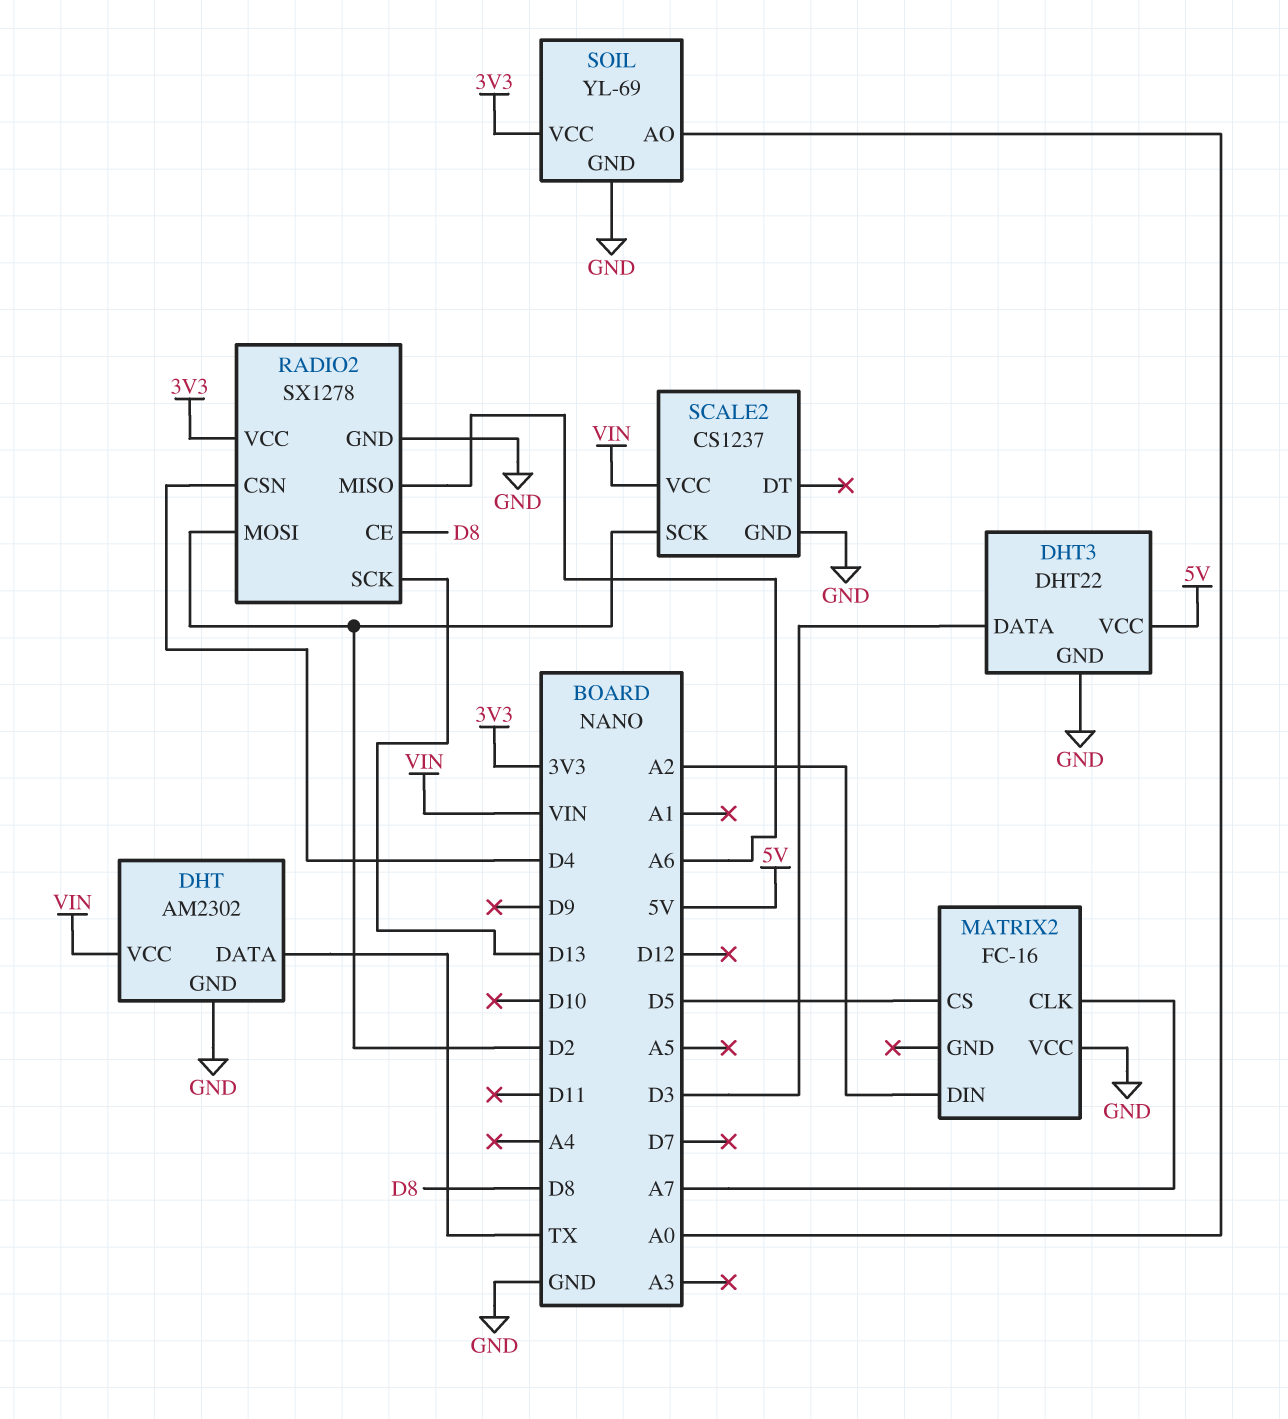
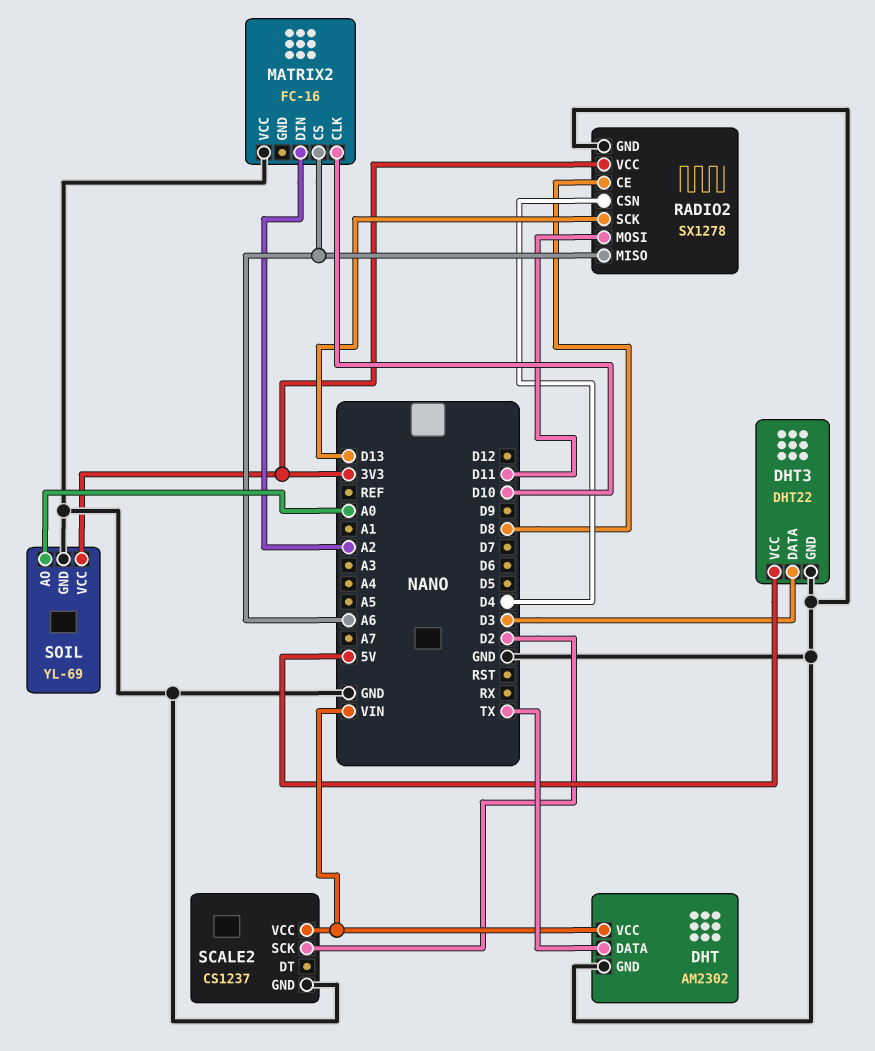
MATRIX2 pin CLK: A7 -> D10
MATRIX2 pin CS: D5 -> A6
RADIO2 pin MOSI: D2 -> D11

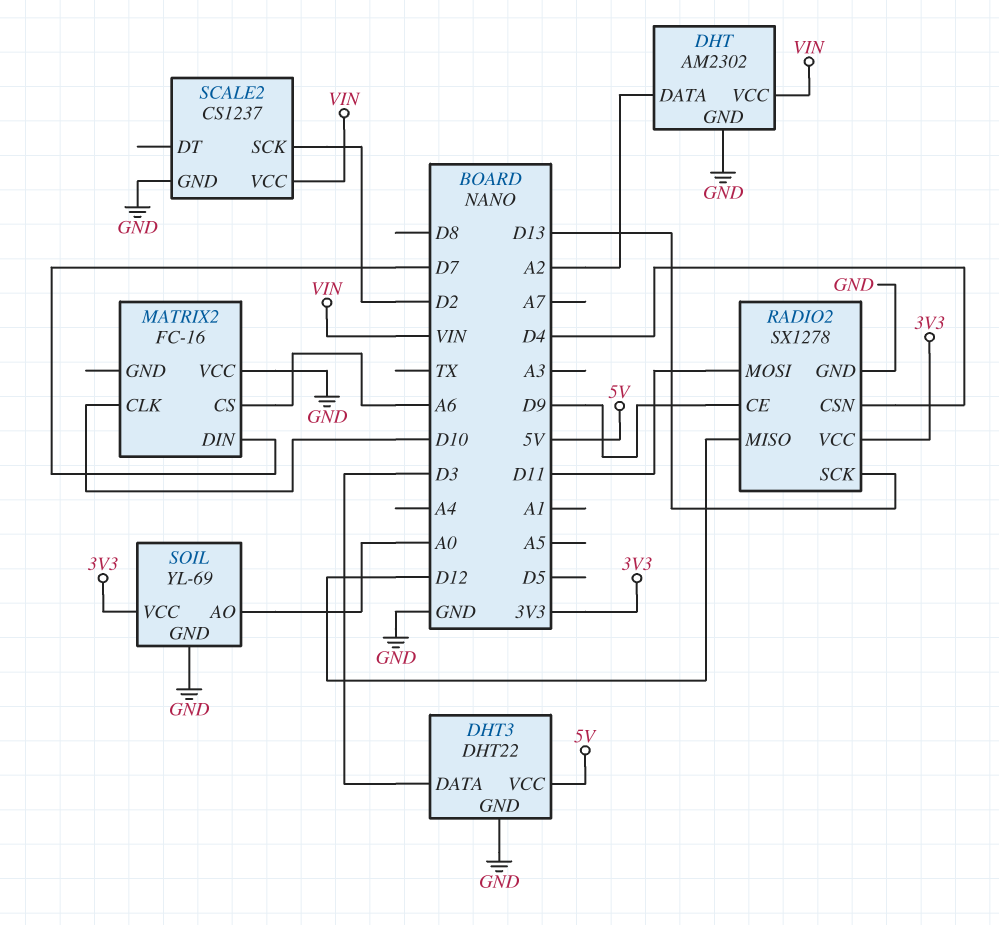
DHT pin DATA: TX -> A2
MATRIX2 pin DIN: A2 -> D7
RADIO2 pin CE: D8 -> D9
RADIO2 pin MISO: A6 -> D12

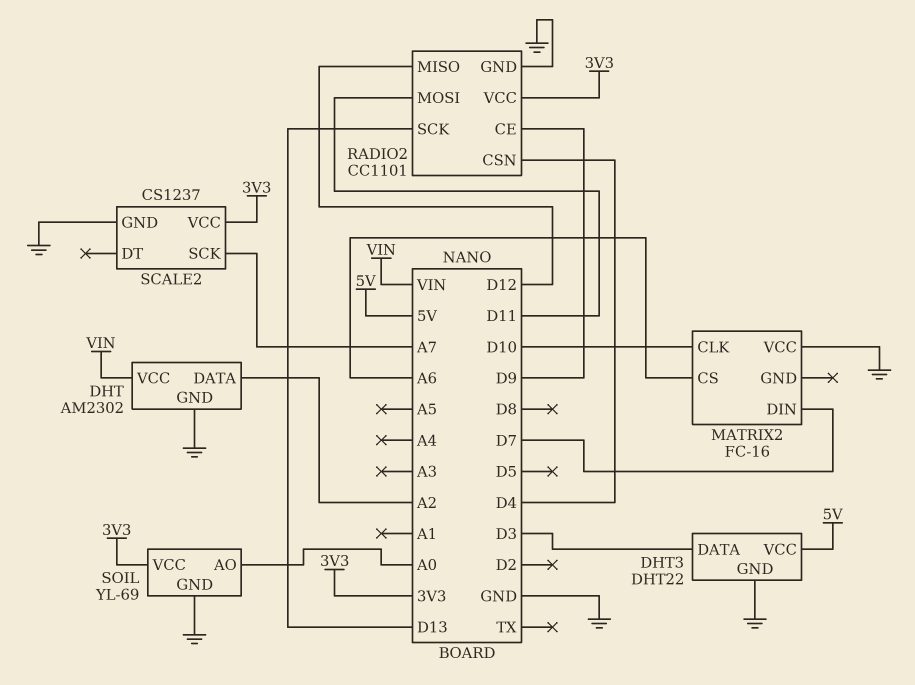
RADIO2: SX1278 -> CC1101
SCALE2 pin SCK: D2 -> A7
SCALE2 pin VCC: VIN -> 3V3

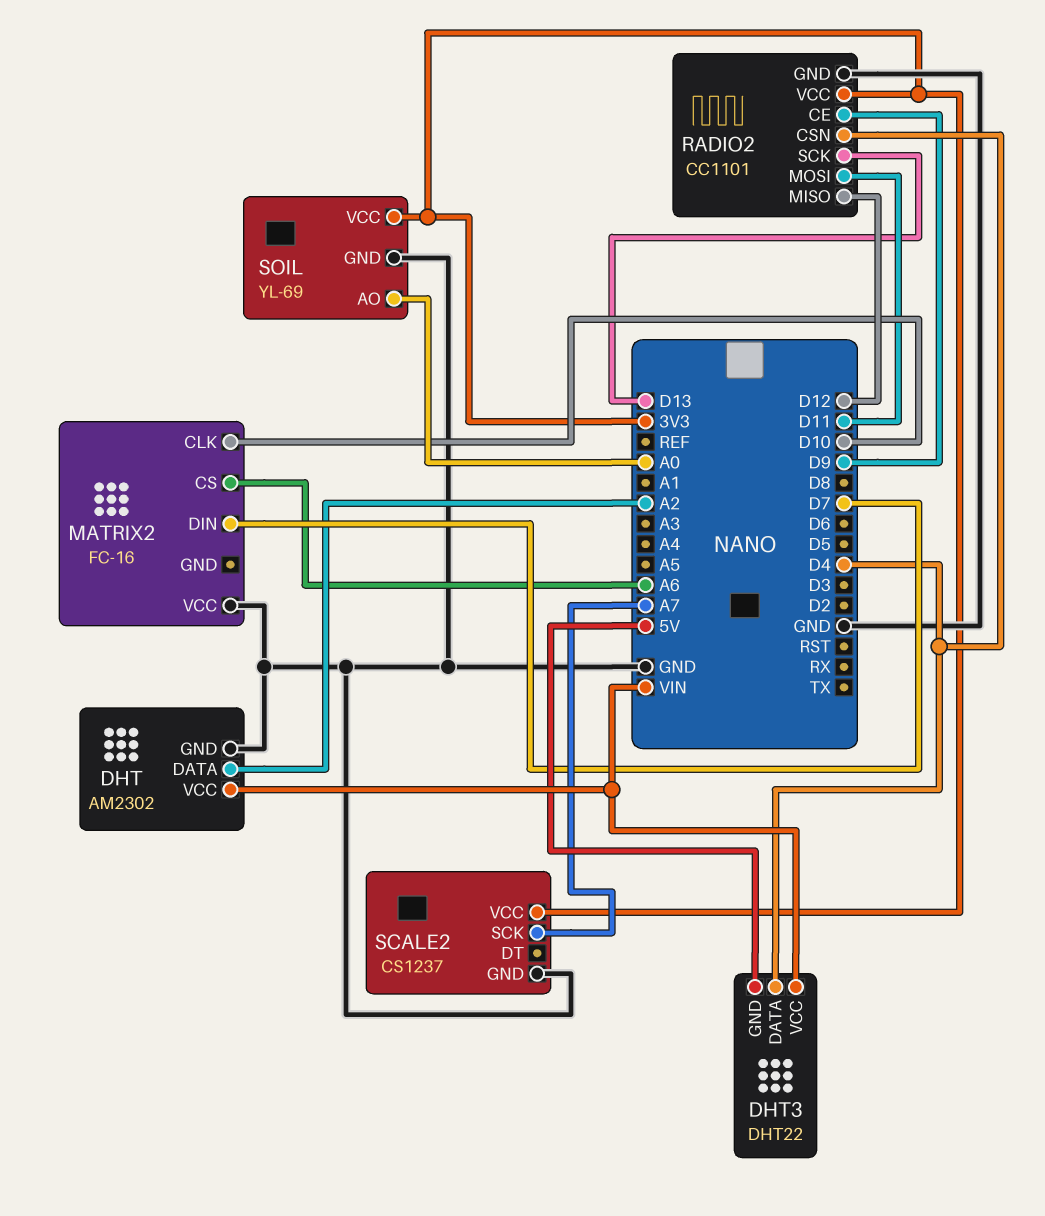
DHT3 pin DATA: D3 -> D4
DHT3 pin GND: GND -> 5V
DHT3 pin VCC: 5V -> VIN

